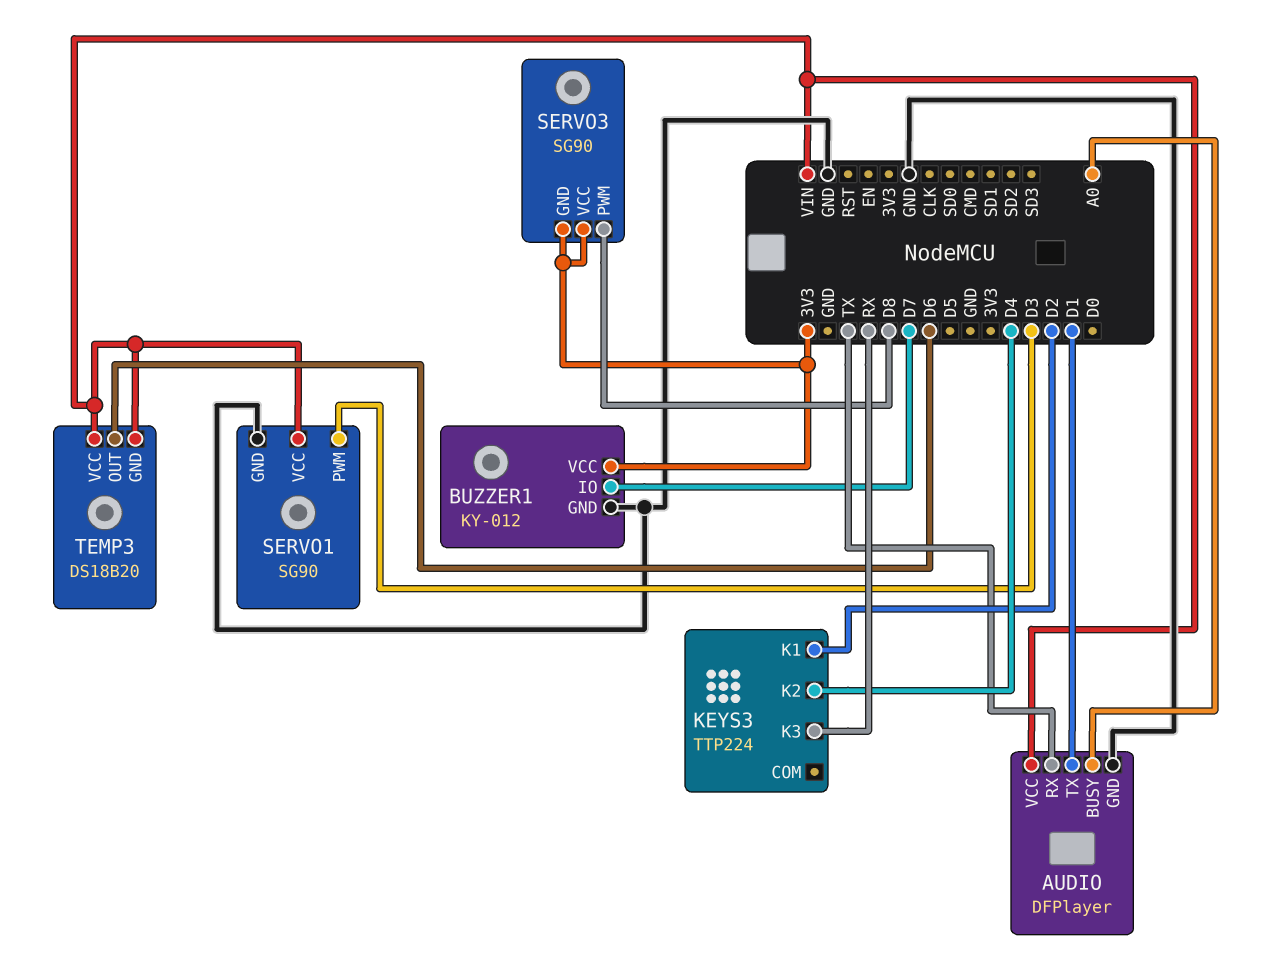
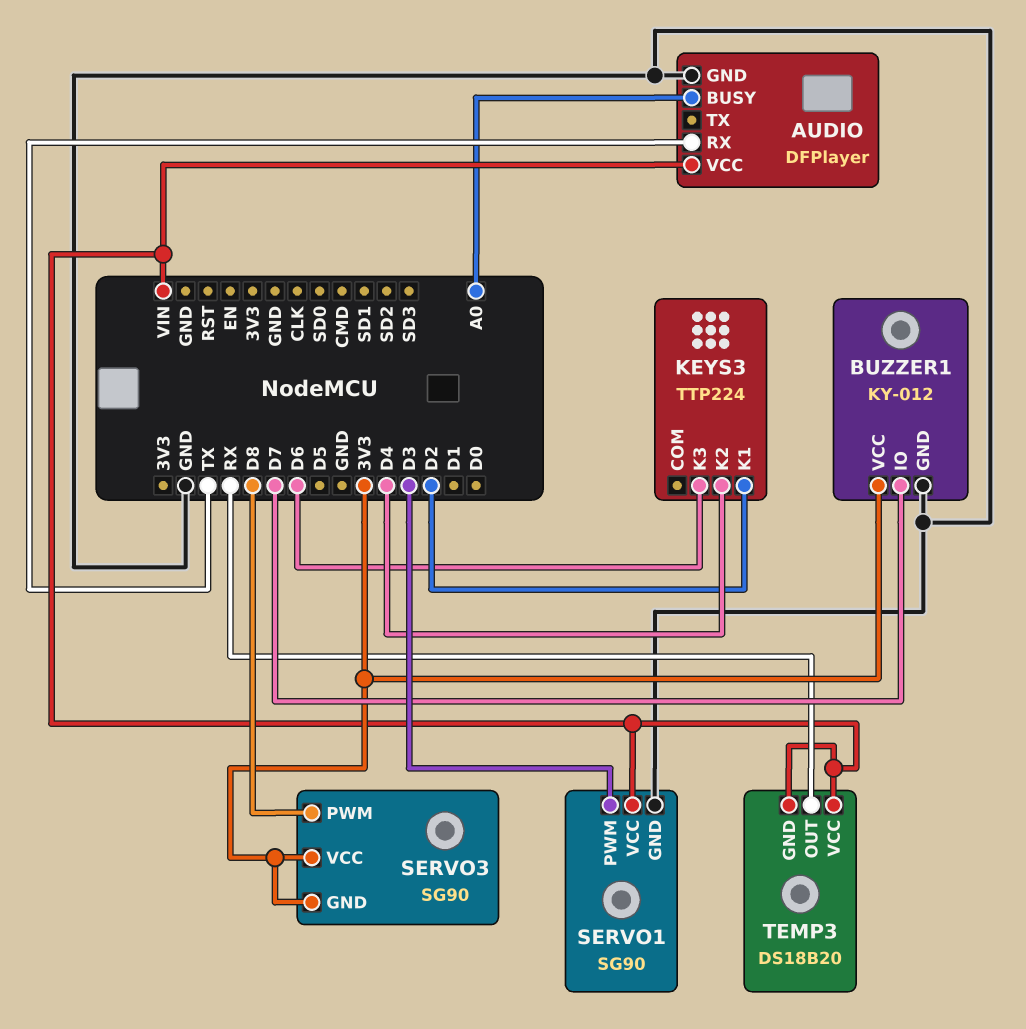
AUDIO pin TX: D1 -> none
KEYS3 pin K3: RX -> D6
TEMP3 pin OUT: D6 -> RX

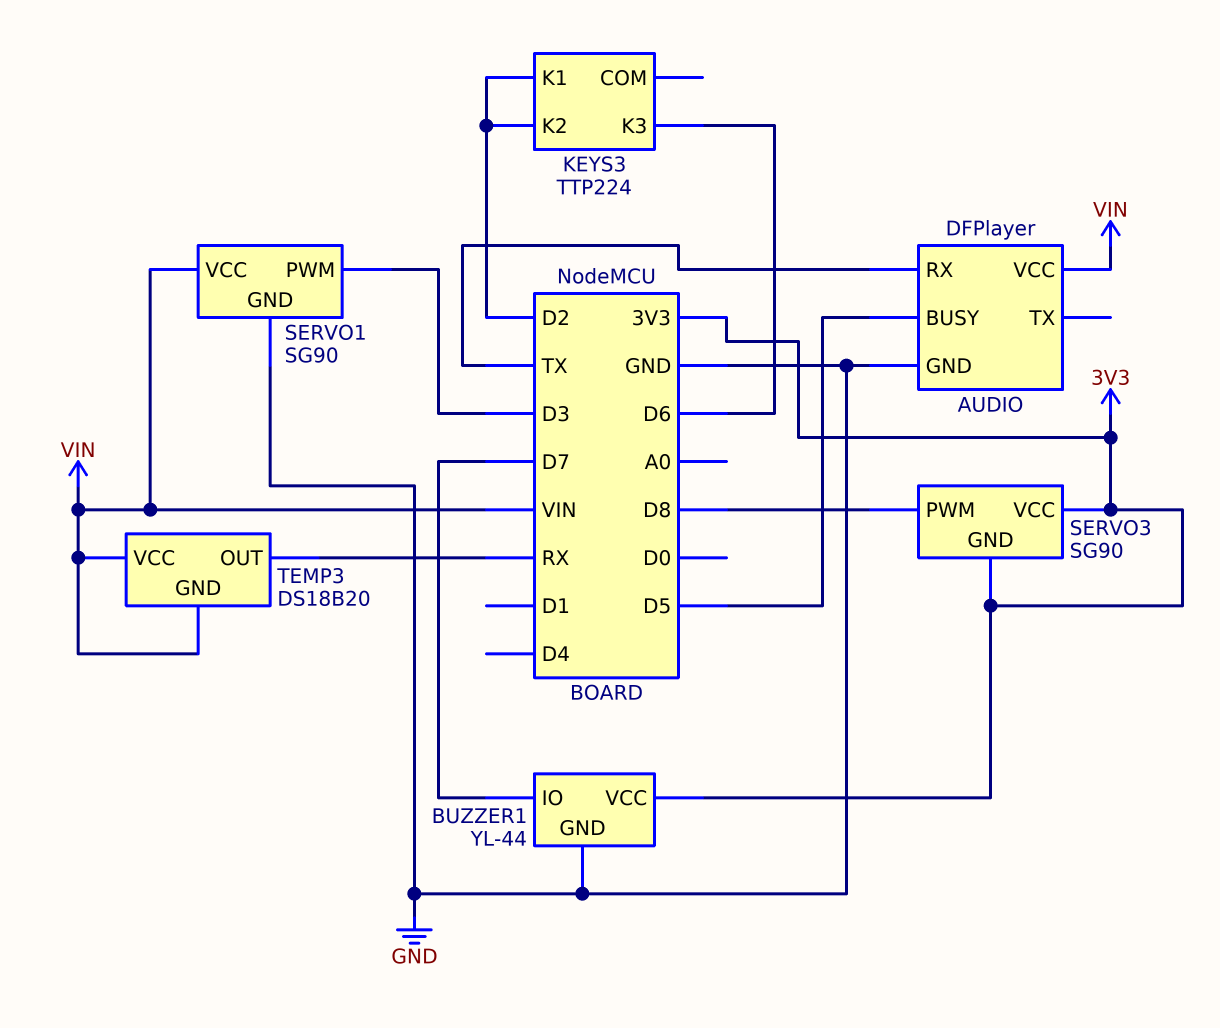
AUDIO pin BUSY: A0 -> D5
BUZZER1: KY-012 -> YL-44
KEYS3 pin K2: D4 -> D2

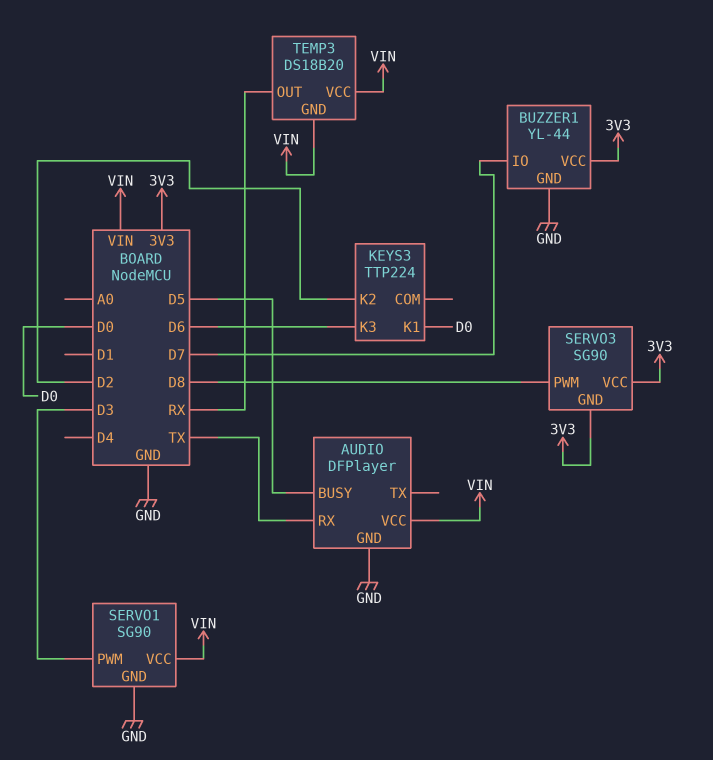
KEYS3 pin K1: D2 -> D0

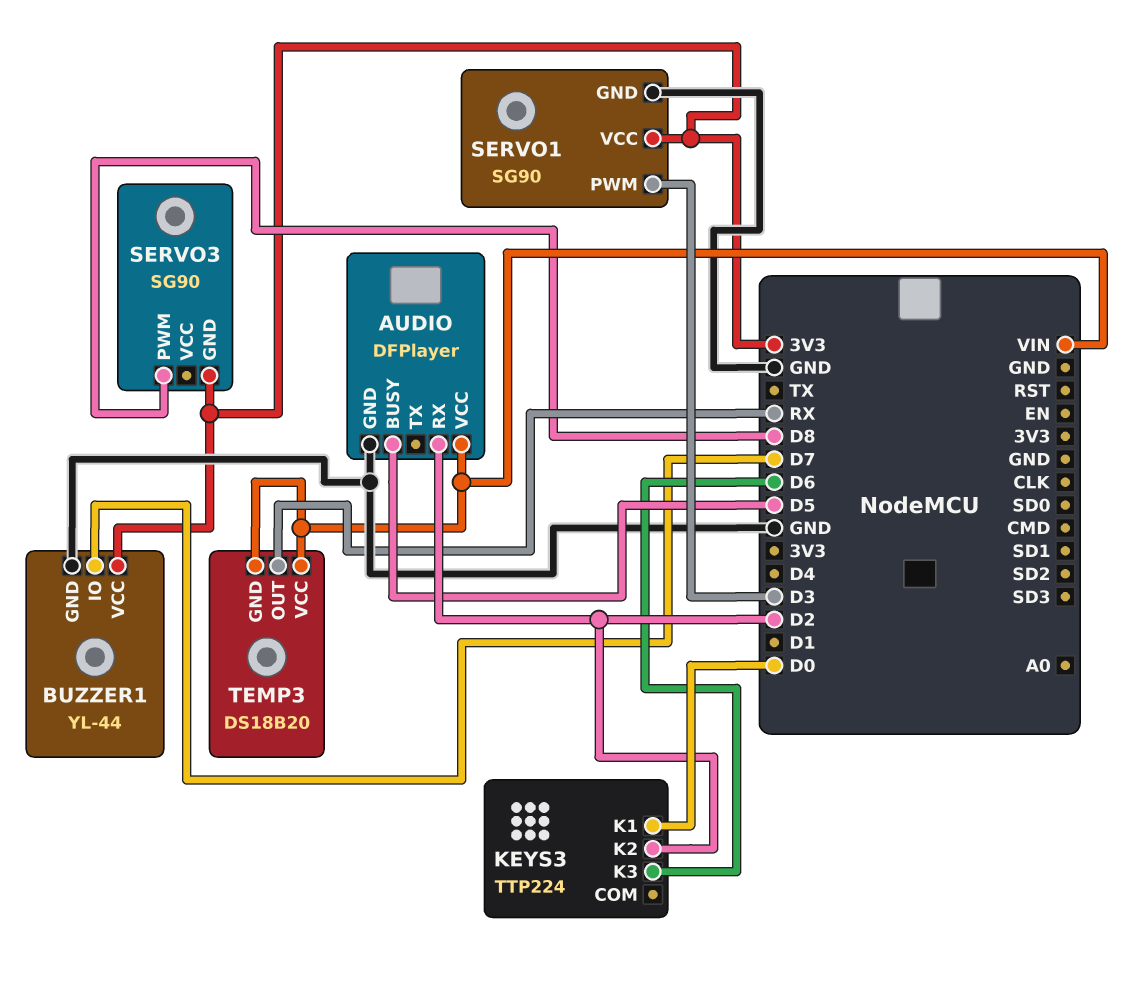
AUDIO pin RX: TX -> D2
SERVO1 pin VCC: VIN -> 3V3
SERVO3 pin VCC: 3V3 -> none

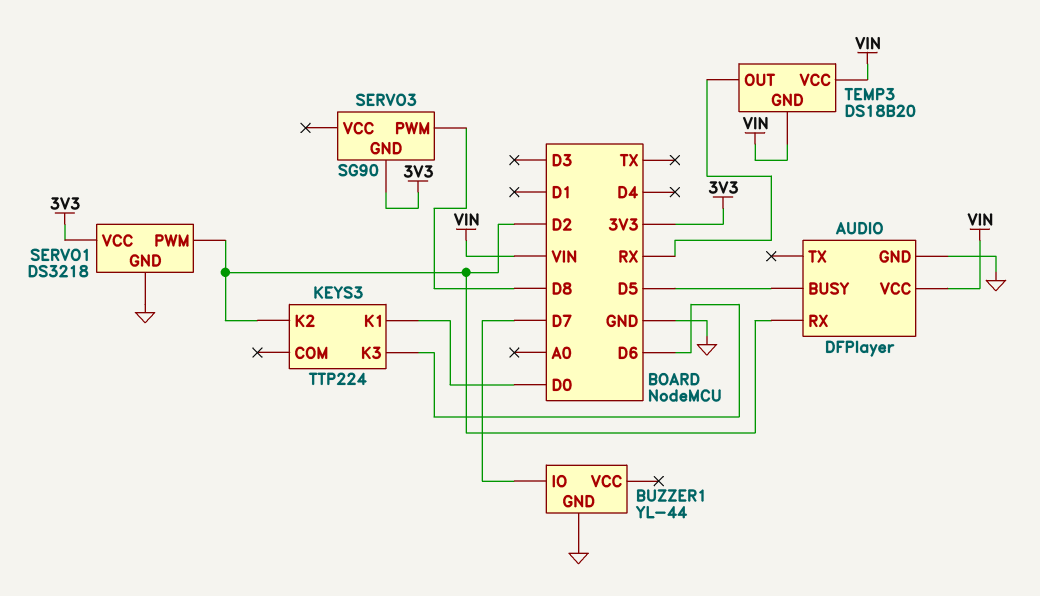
BUZZER1 pin VCC: 3V3 -> none
SERVO1: SG90 -> DS3218
SERVO1 pin PWM: D3 -> D2

